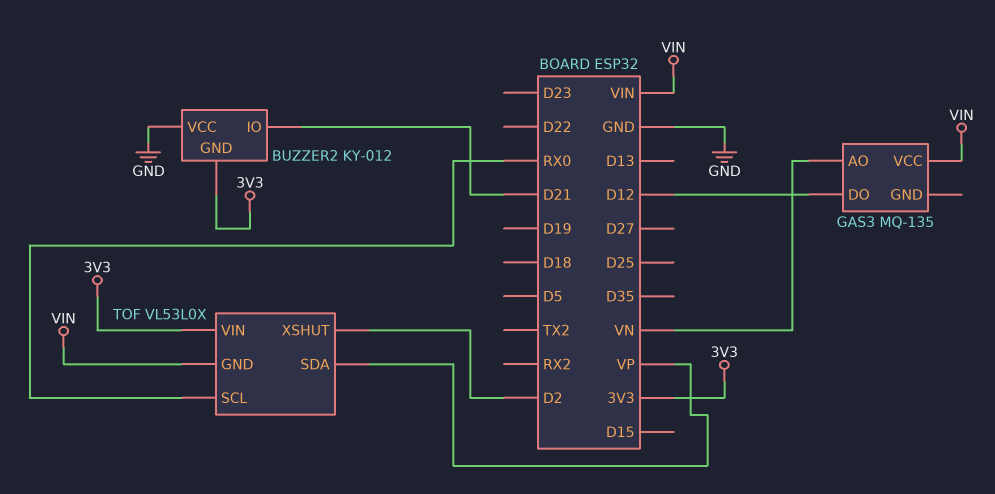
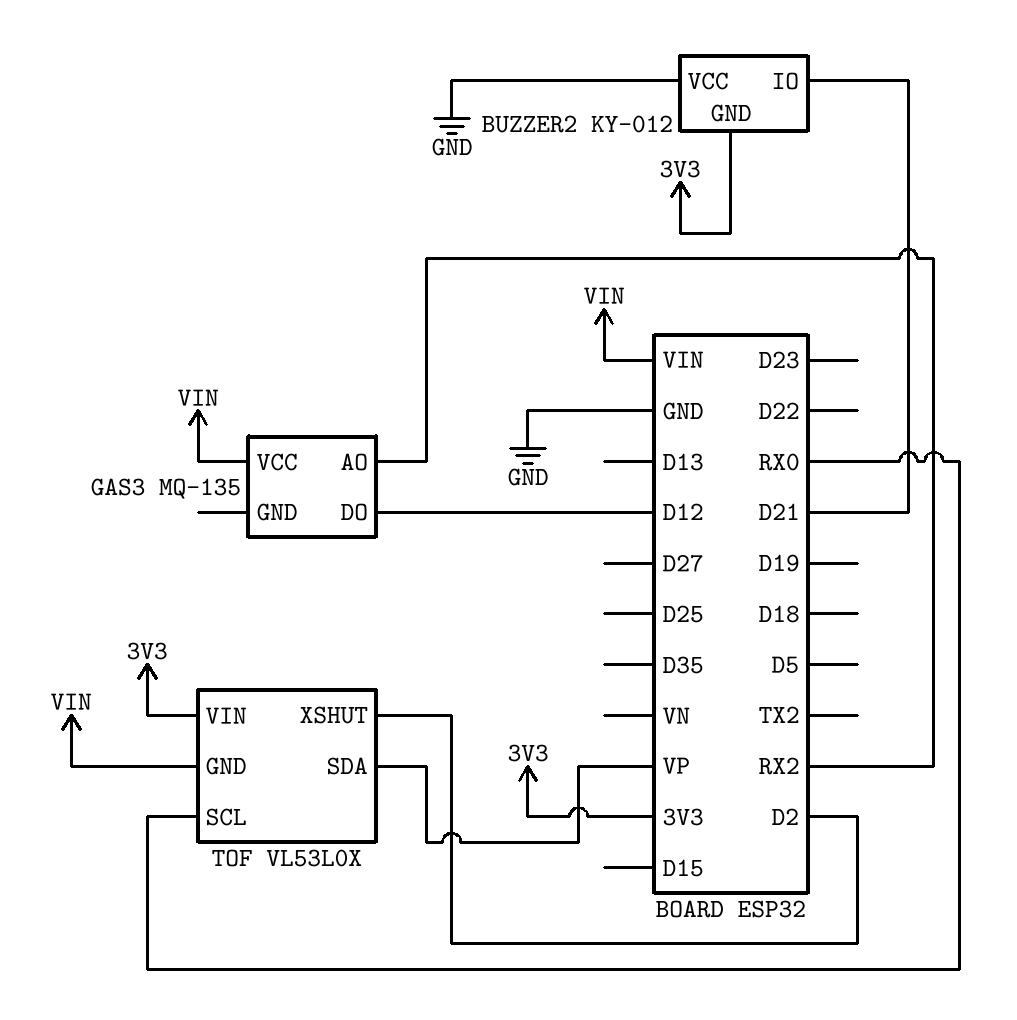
GAS3 pin AO: VN -> RX2

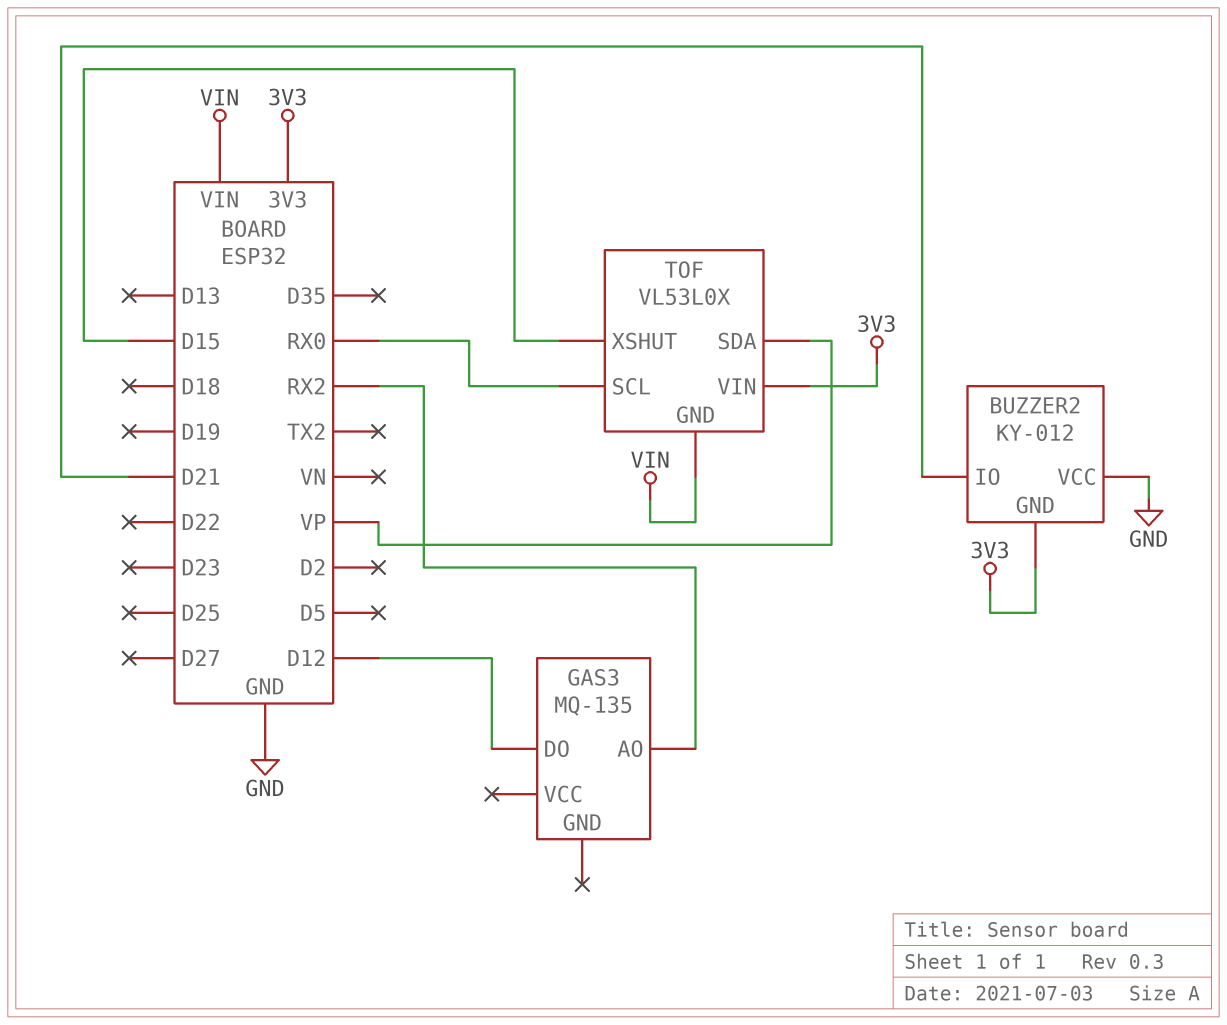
GAS3 pin VCC: VIN -> none
TOF pin XSHUT: D2 -> D15

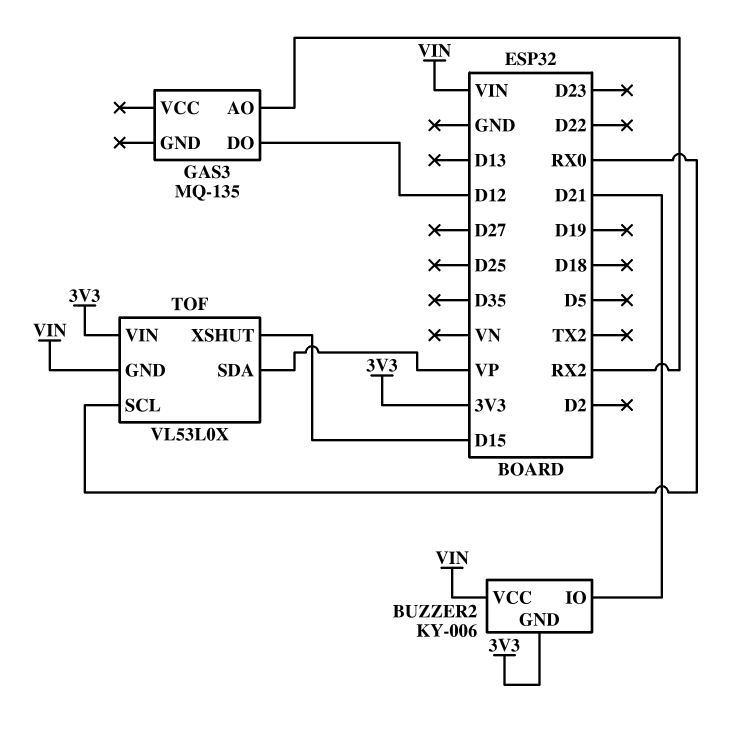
BUZZER2: KY-012 -> KY-006
BUZZER2 pin VCC: GND -> VIN

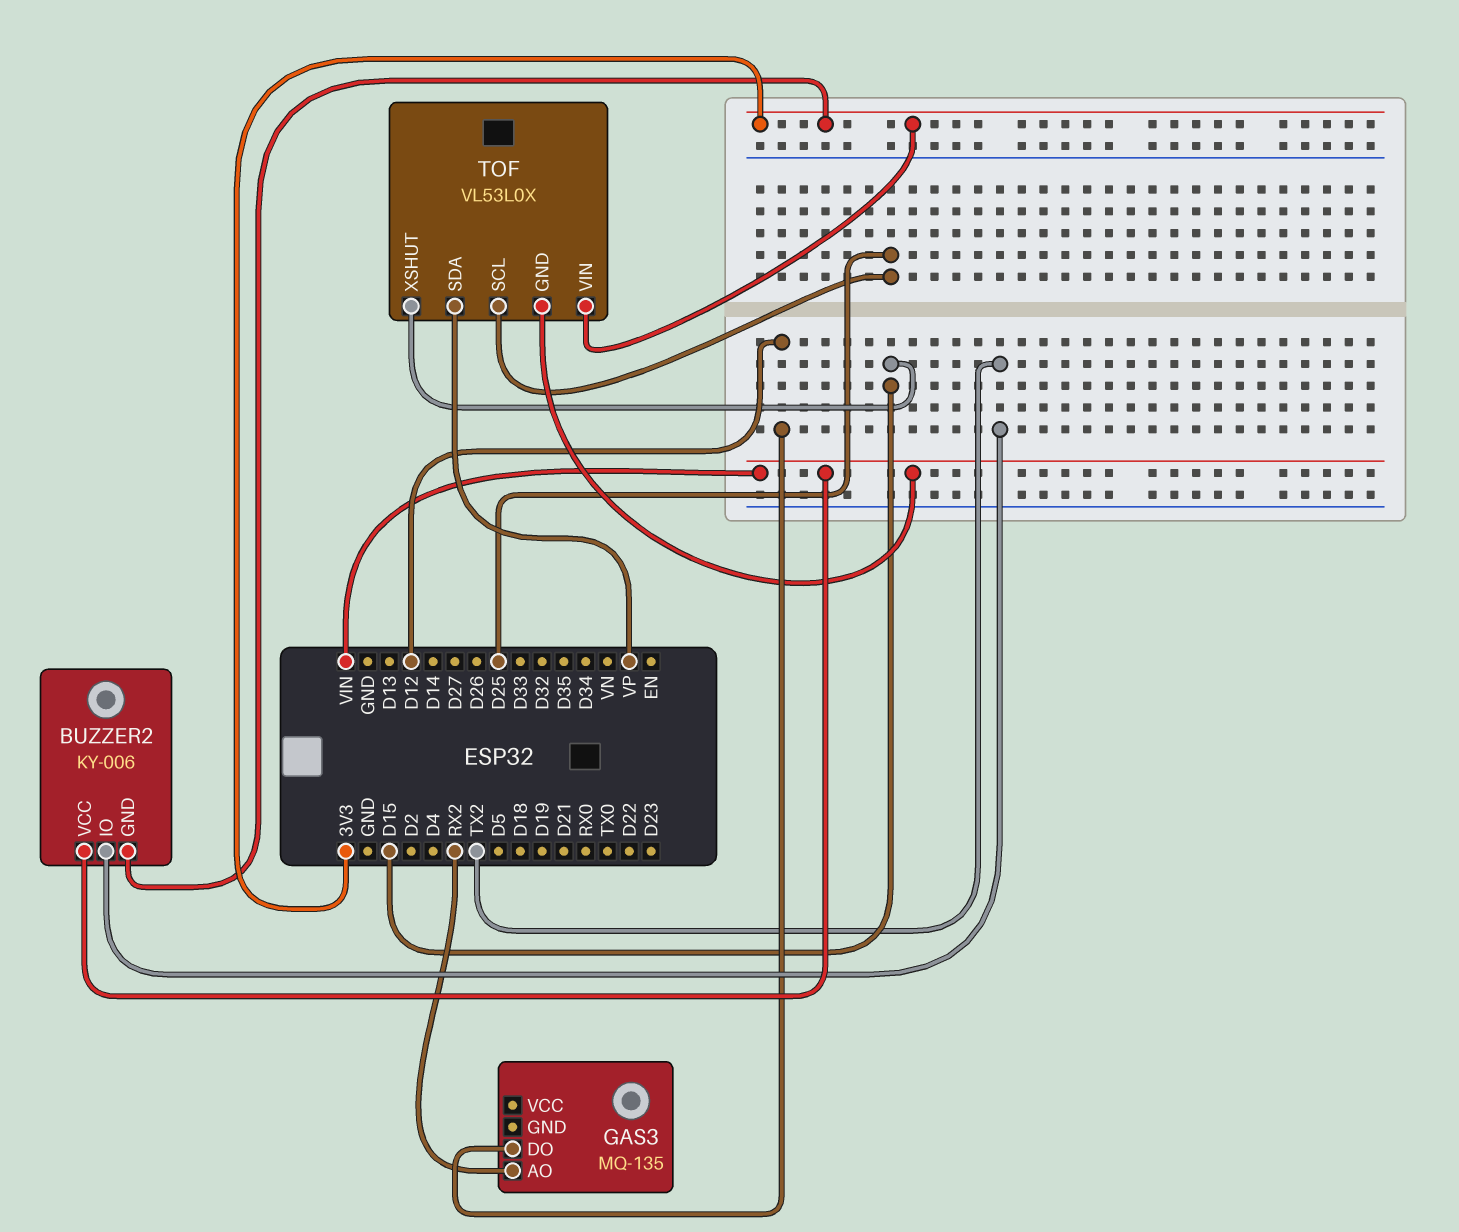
BUZZER2 pin IO: D21 -> TX2
TOF pin SCL: RX0 -> D25

